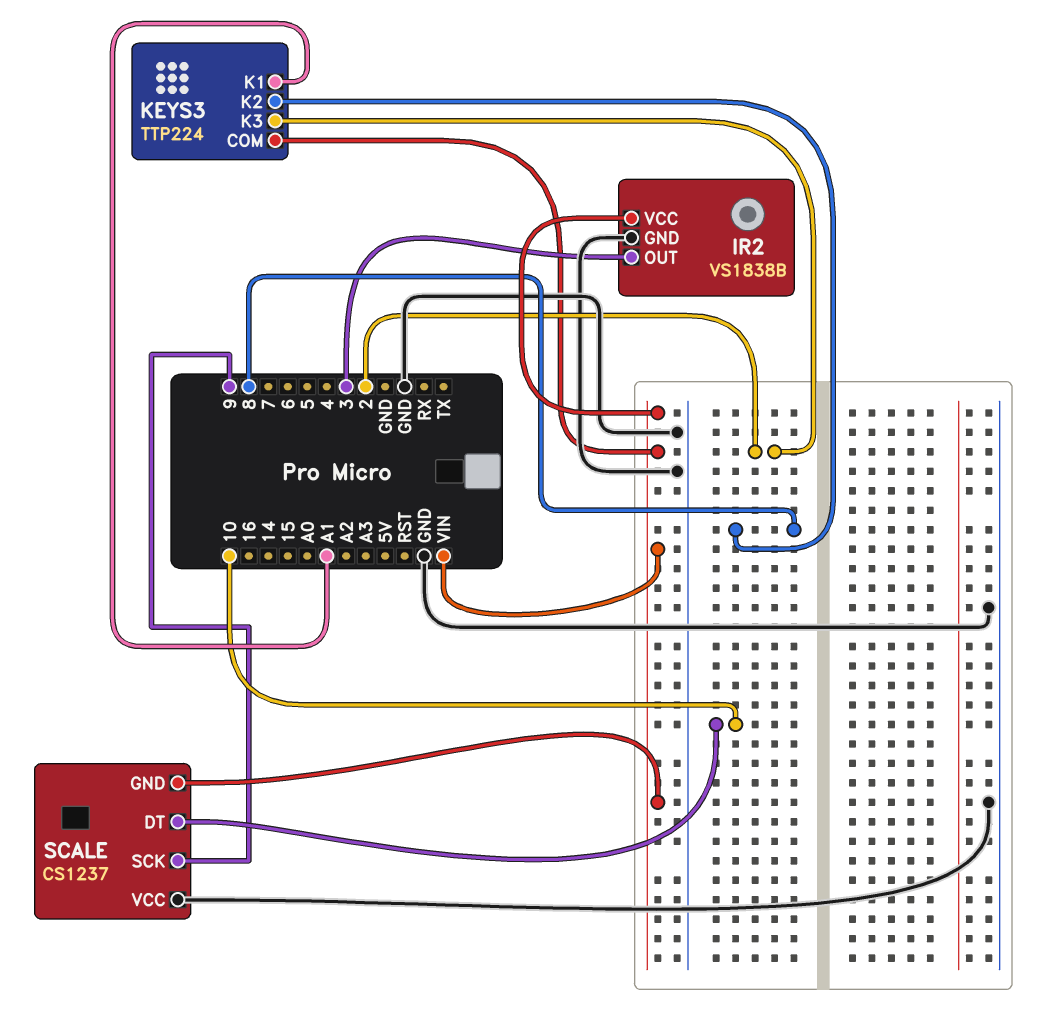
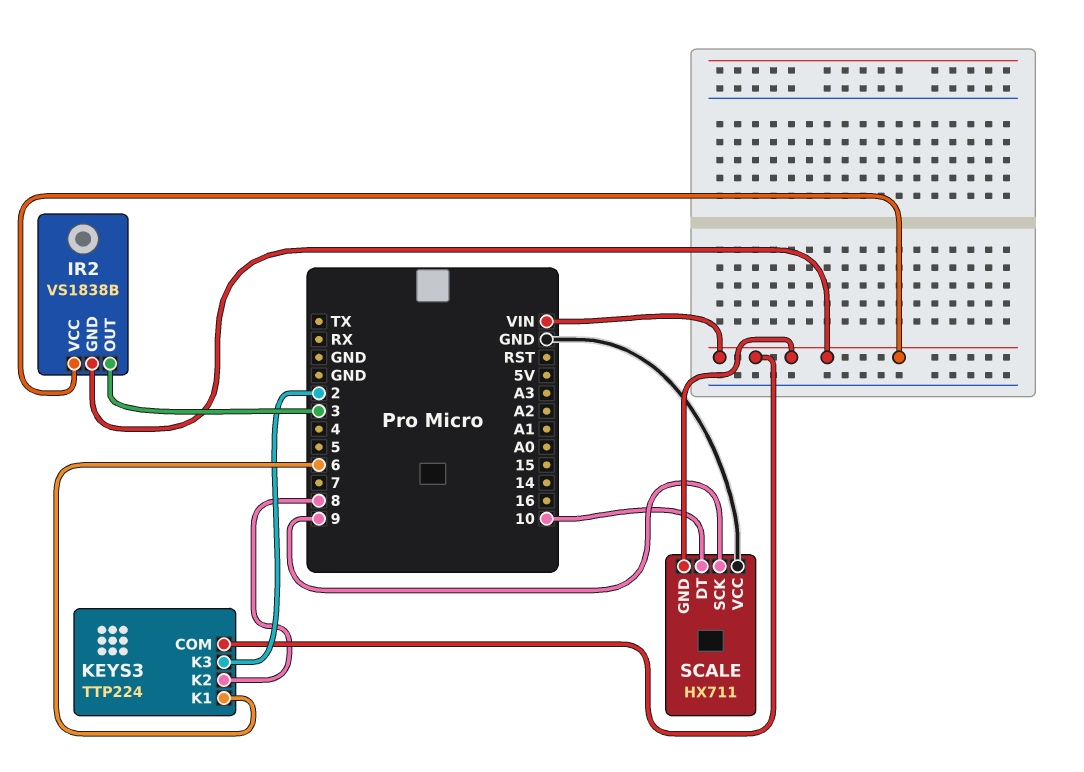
IR2 pin GND: GND -> VIN
KEYS3 pin K1: A1 -> 6
SCALE: CS1237 -> HX711

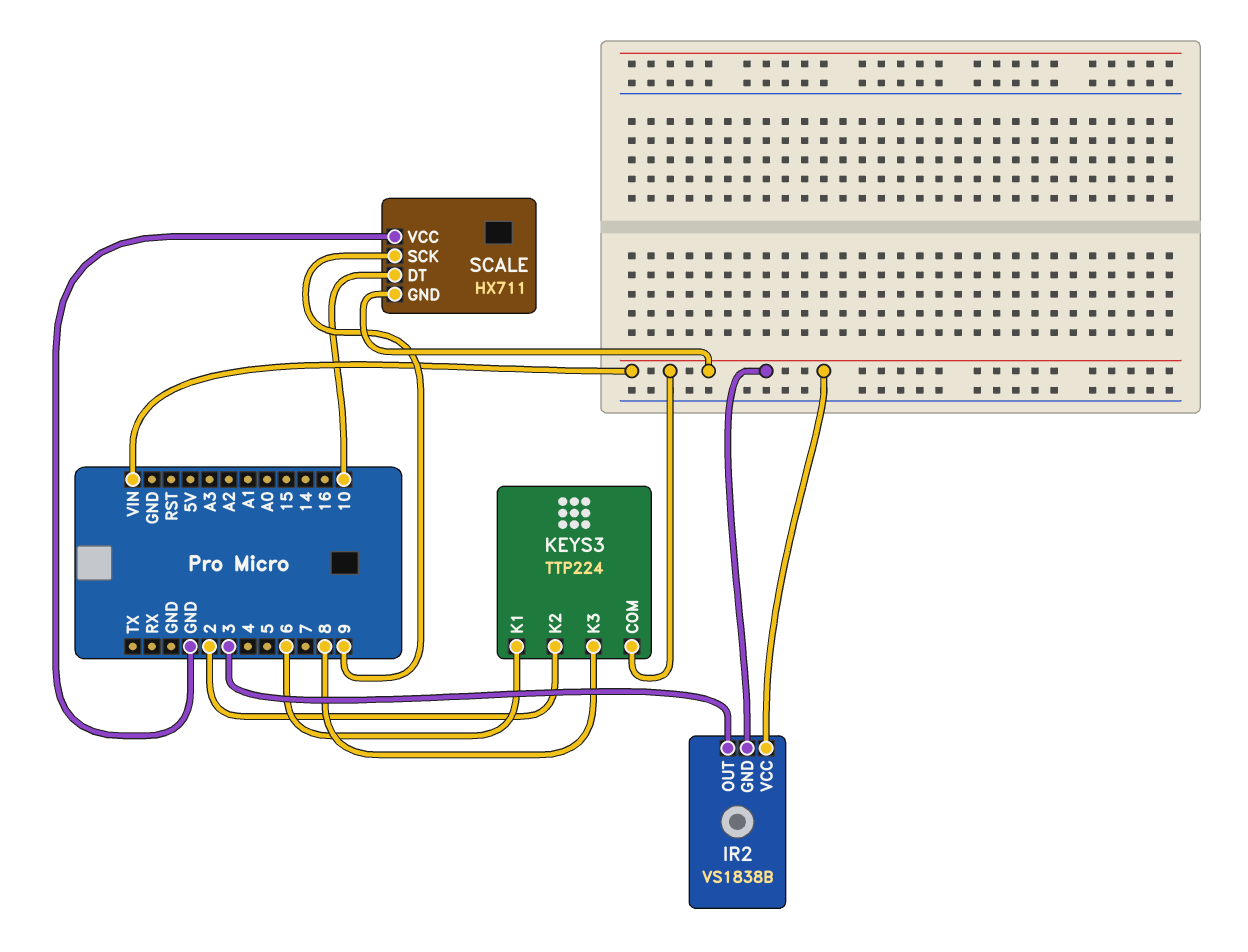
KEYS3 pin K2: 8 -> 2
KEYS3 pin K3: 2 -> 8

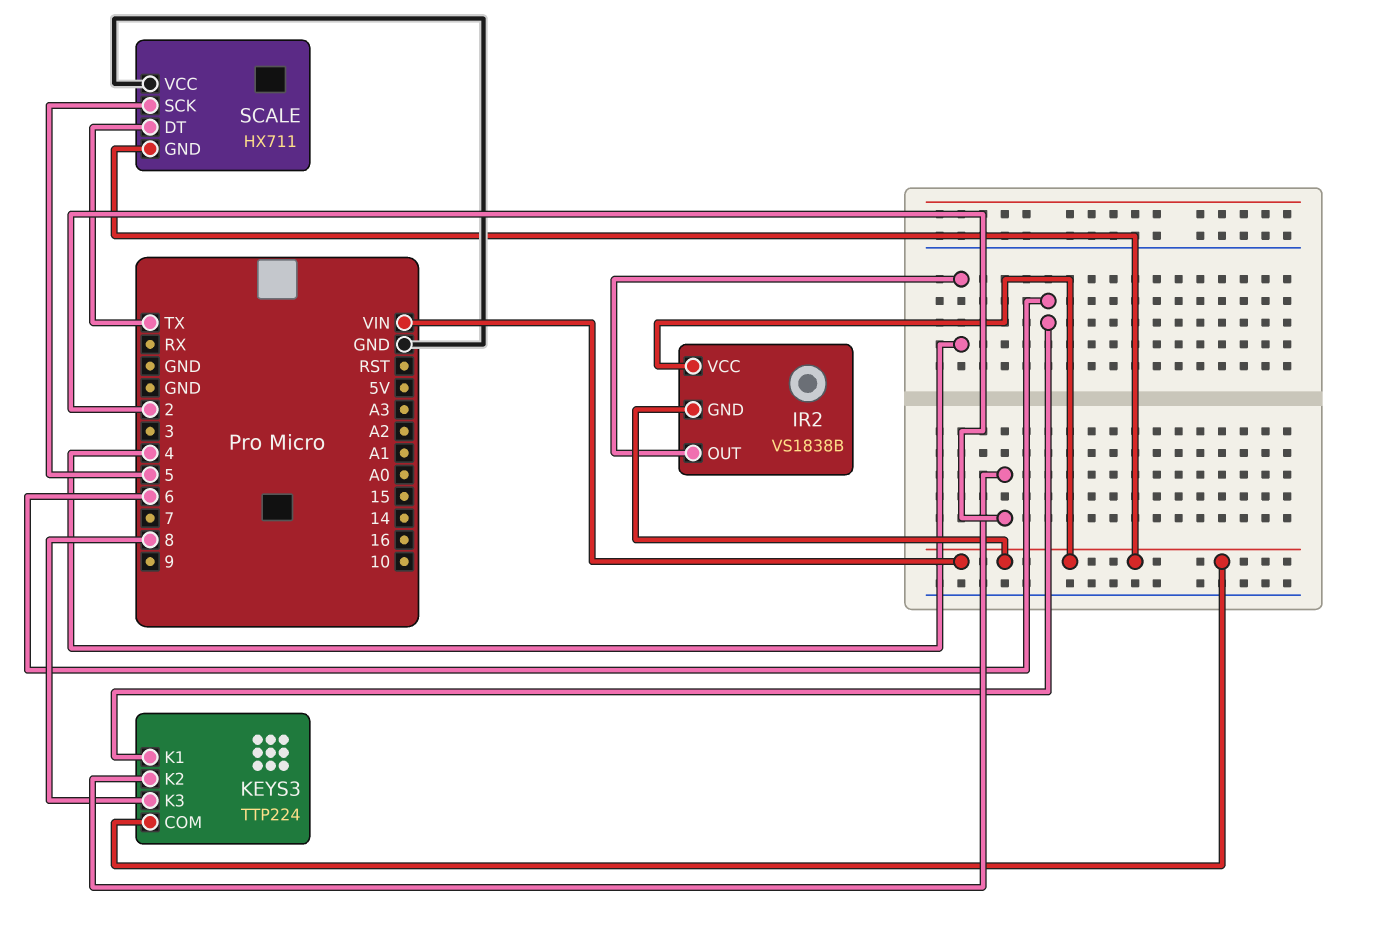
IR2 pin OUT: 3 -> 4
SCALE pin DT: 10 -> TX
SCALE pin SCK: 9 -> 5

